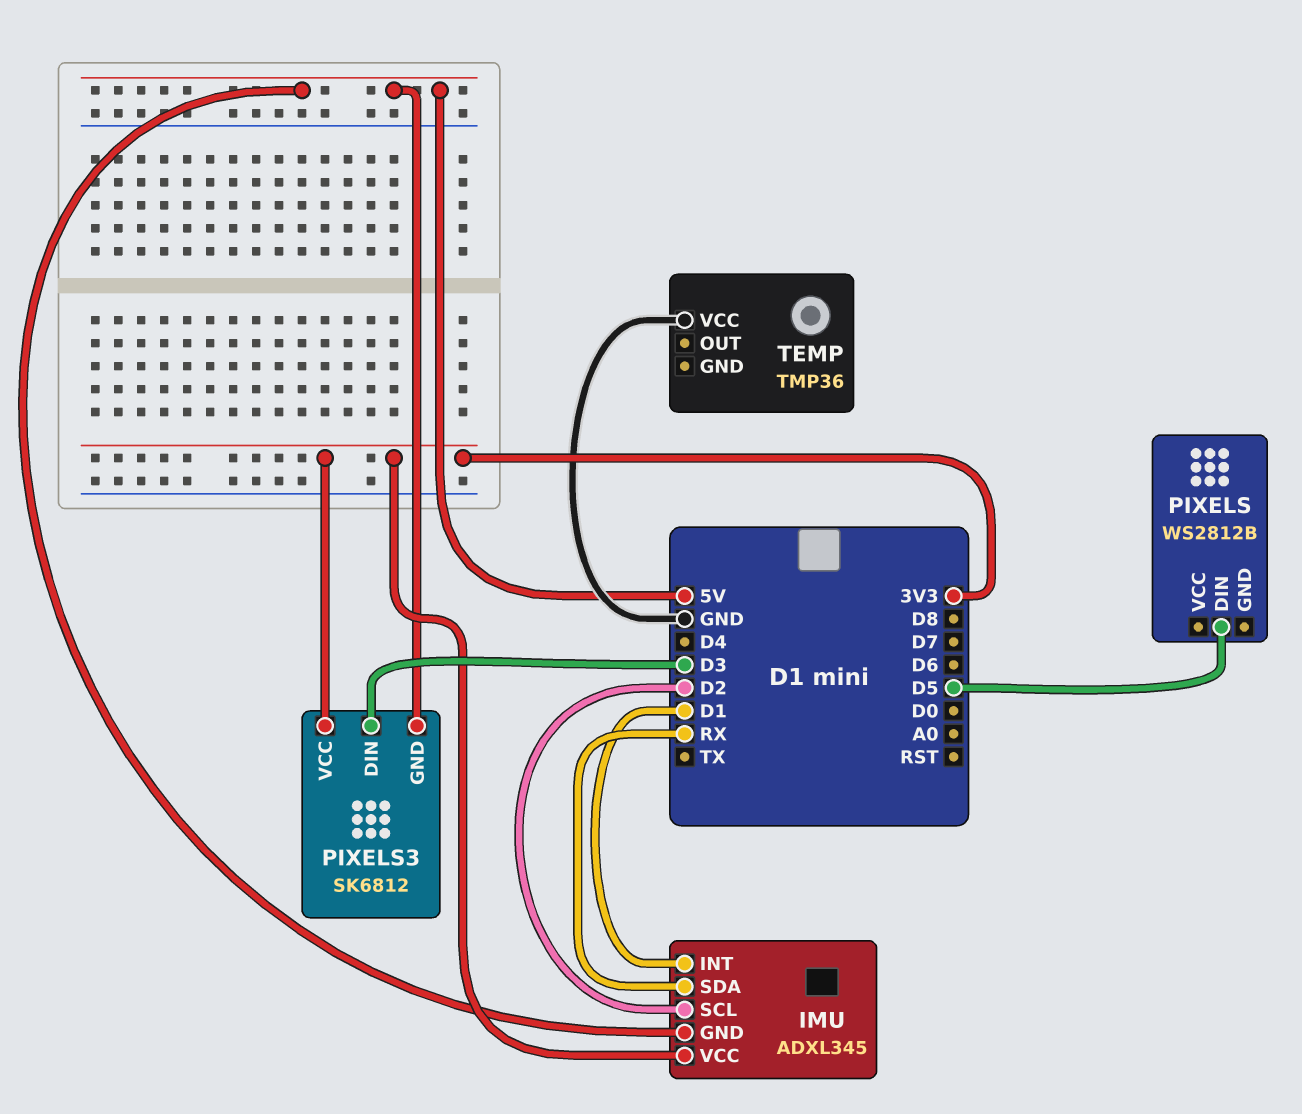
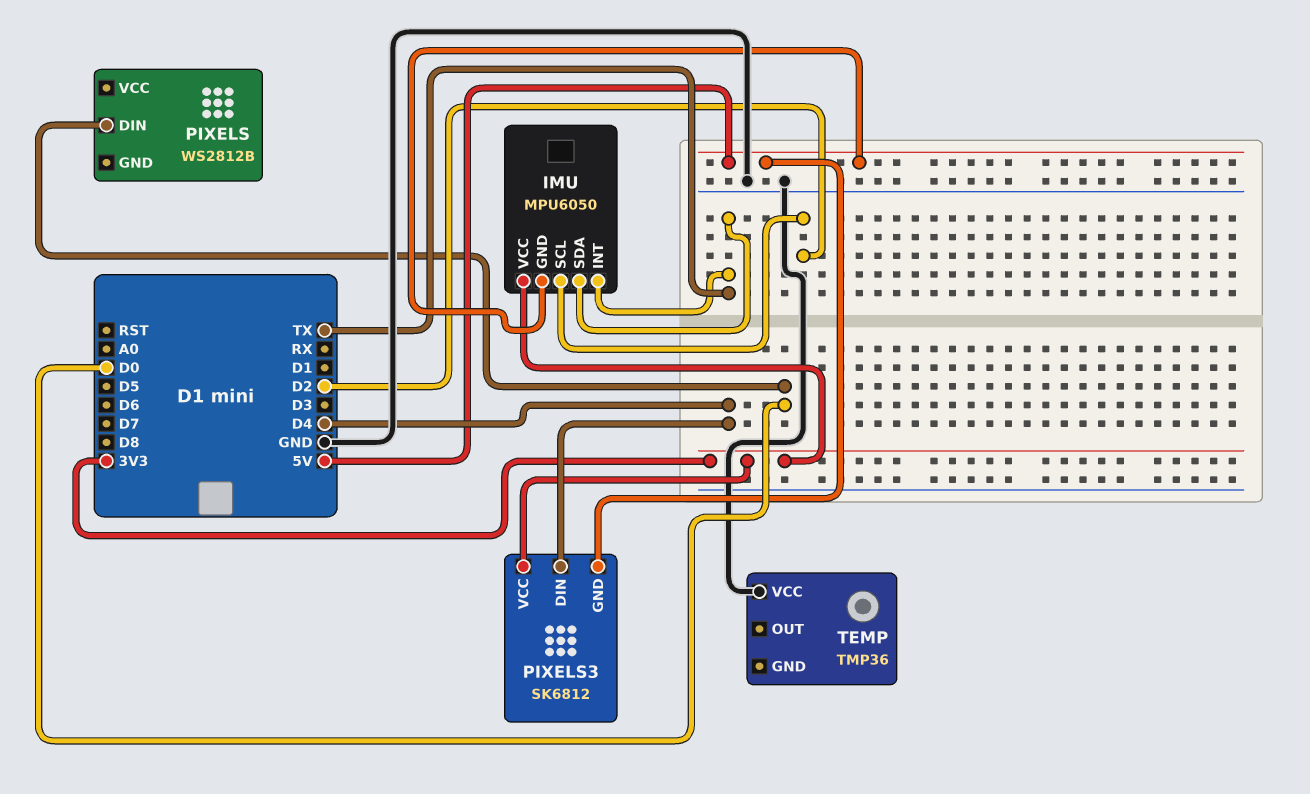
IMU: ADXL345 -> MPU6050
IMU pin INT: D1 -> TX
IMU pin SDA: RX -> TX
PIXELS pin DIN: D5 -> D0
PIXELS3 pin DIN: D3 -> D4

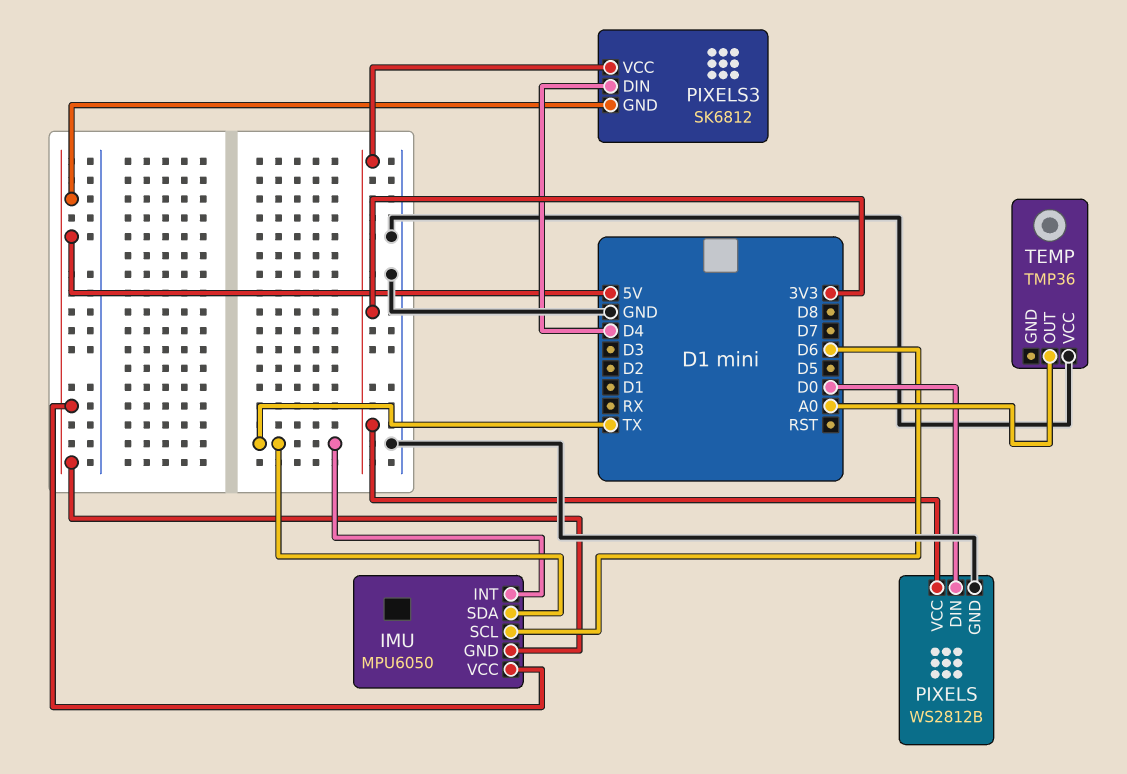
IMU pin SCL: D2 -> D6
IMU pin VCC: 3V3 -> 5V
PIXELS pin GND: none -> GND
PIXELS pin VCC: none -> 3V3
TEMP pin OUT: none -> A0

